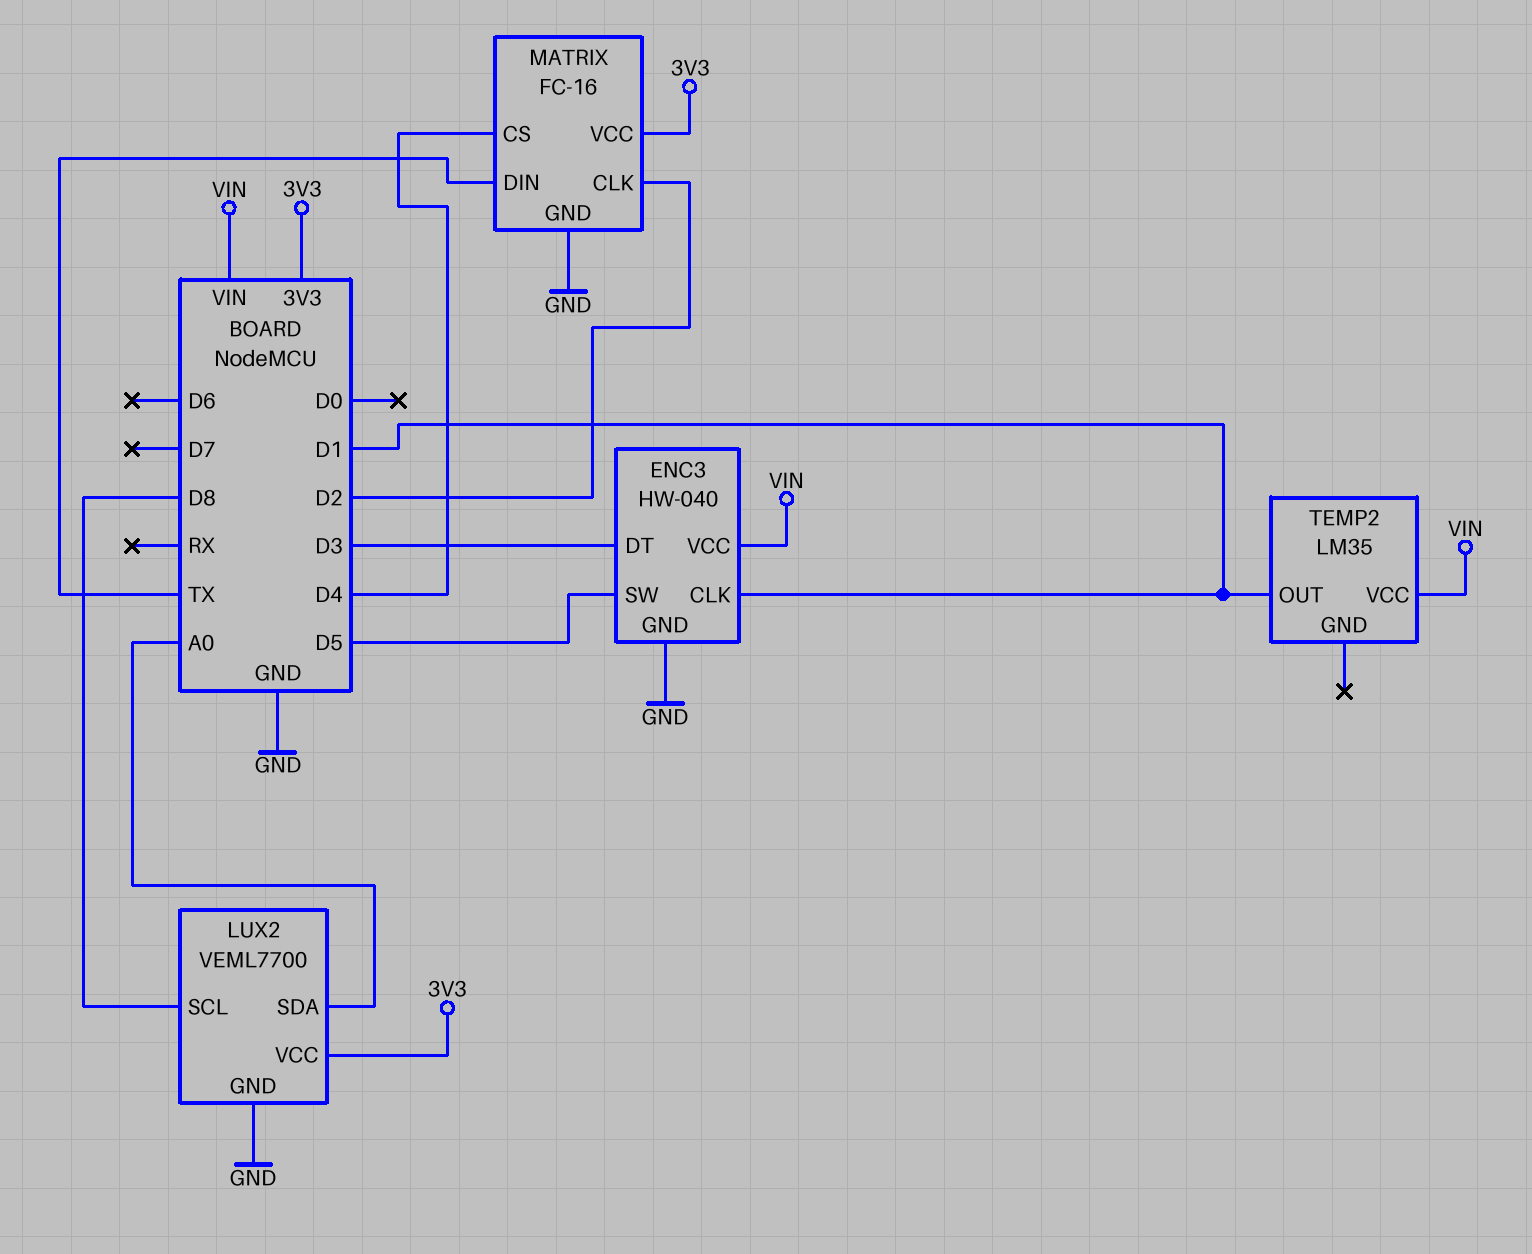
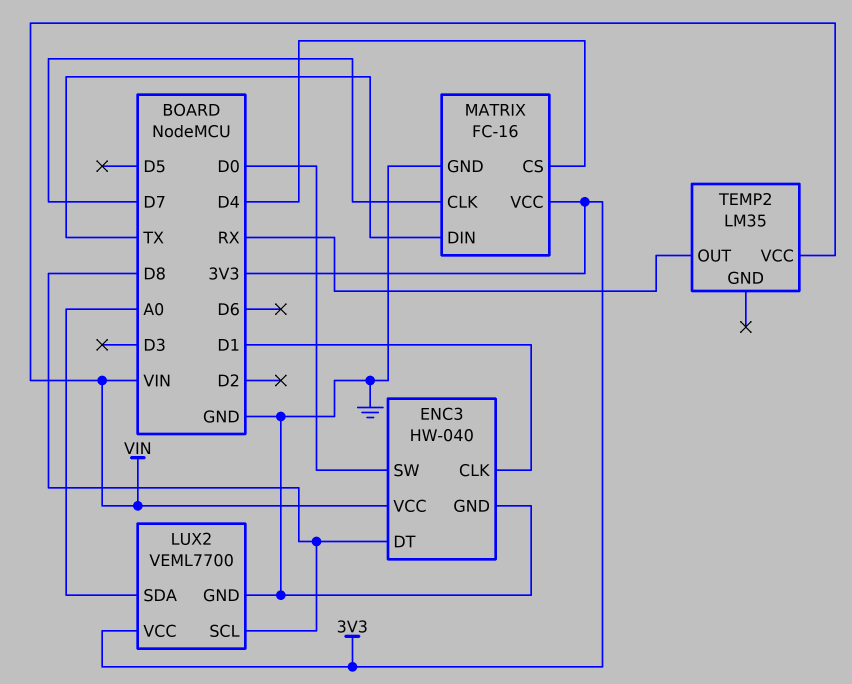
ENC3 pin DT: D3 -> D8
ENC3 pin SW: D5 -> D0
MATRIX pin CLK: D2 -> D7
TEMP2 pin OUT: D1 -> RX

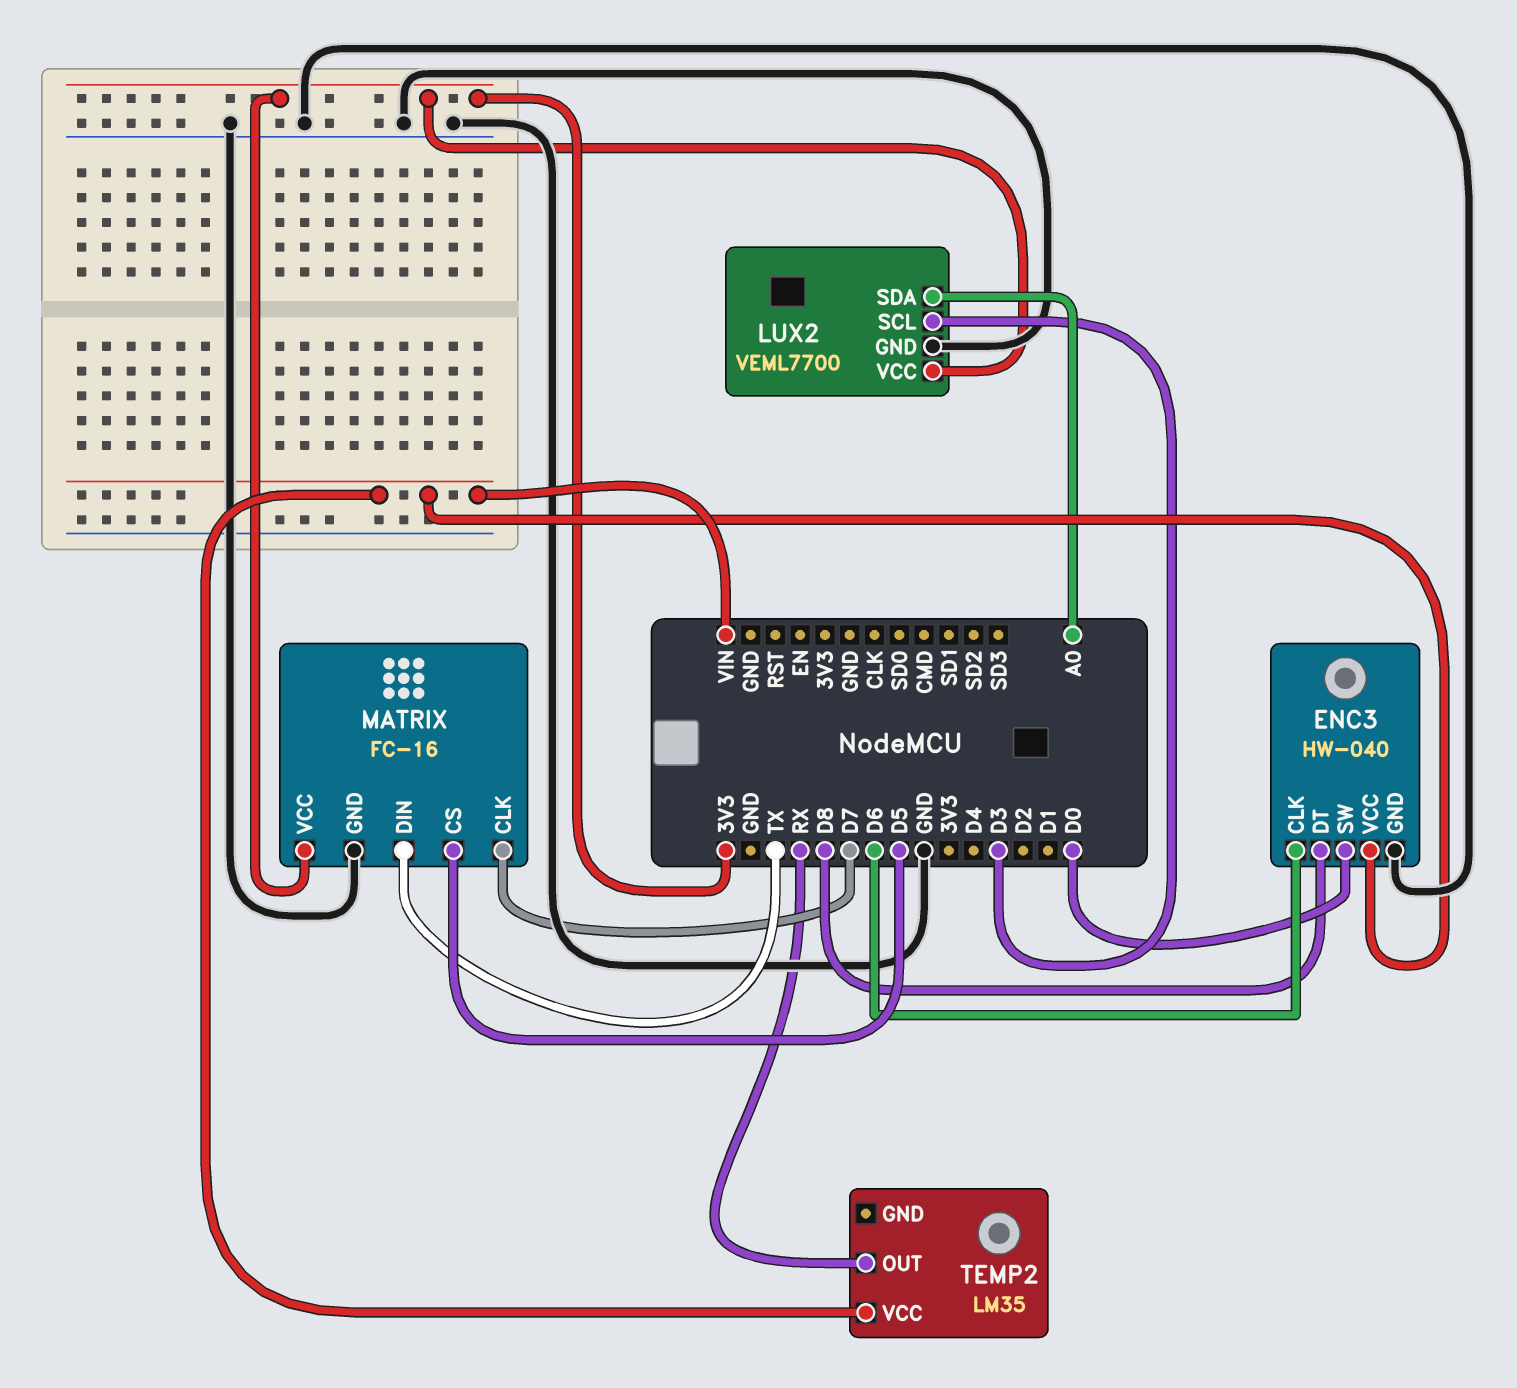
ENC3 pin CLK: D1 -> D6
LUX2 pin SCL: D8 -> D3
MATRIX pin CS: D4 -> D5

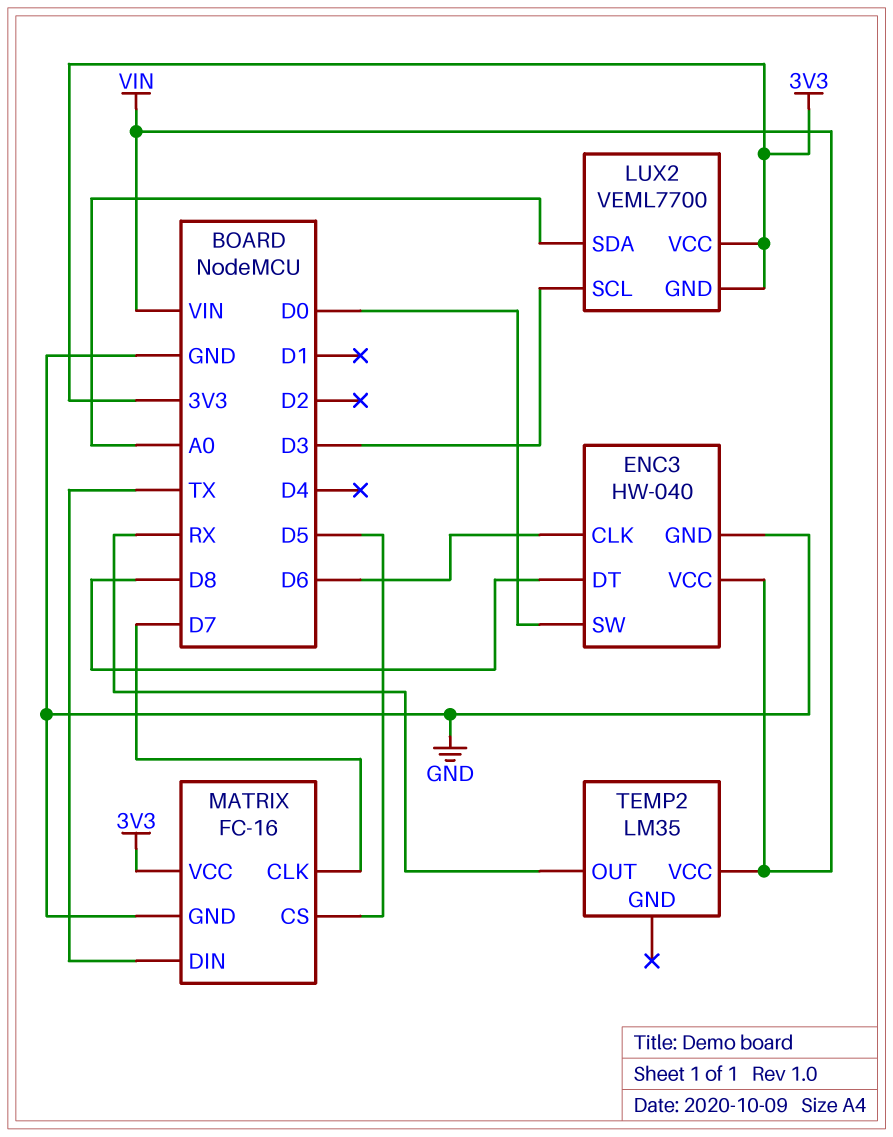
LUX2 pin GND: GND -> 3V3

